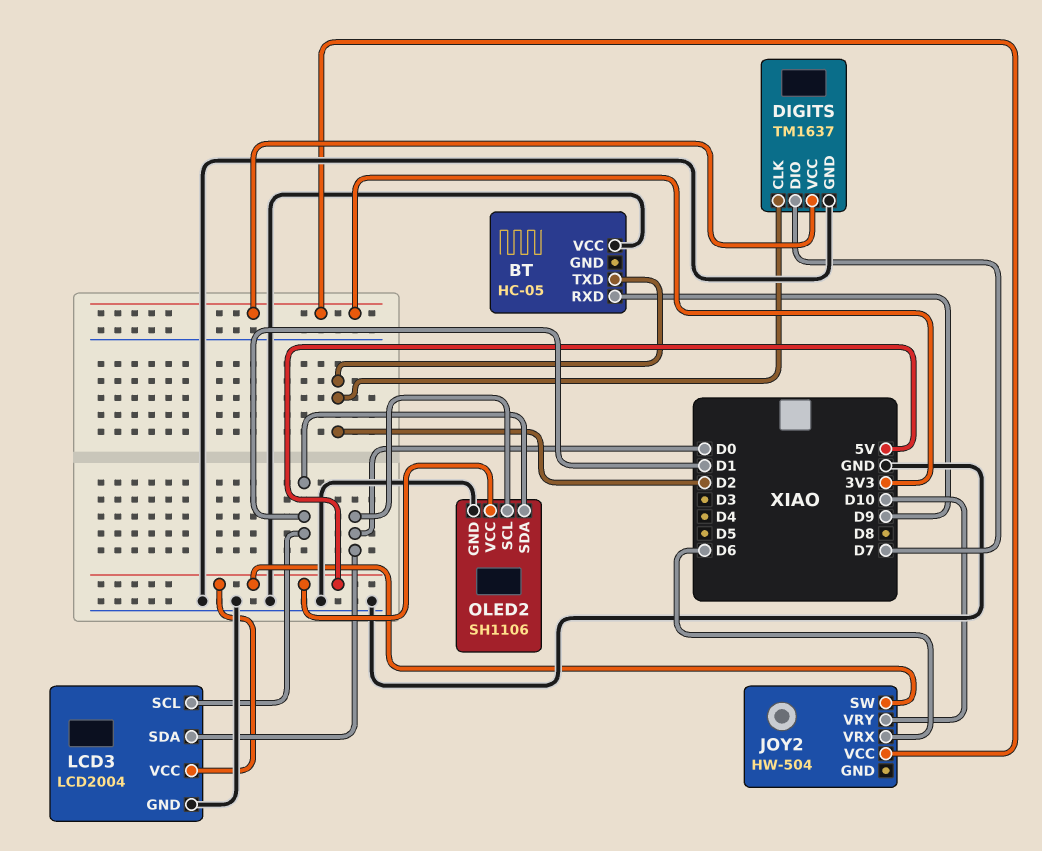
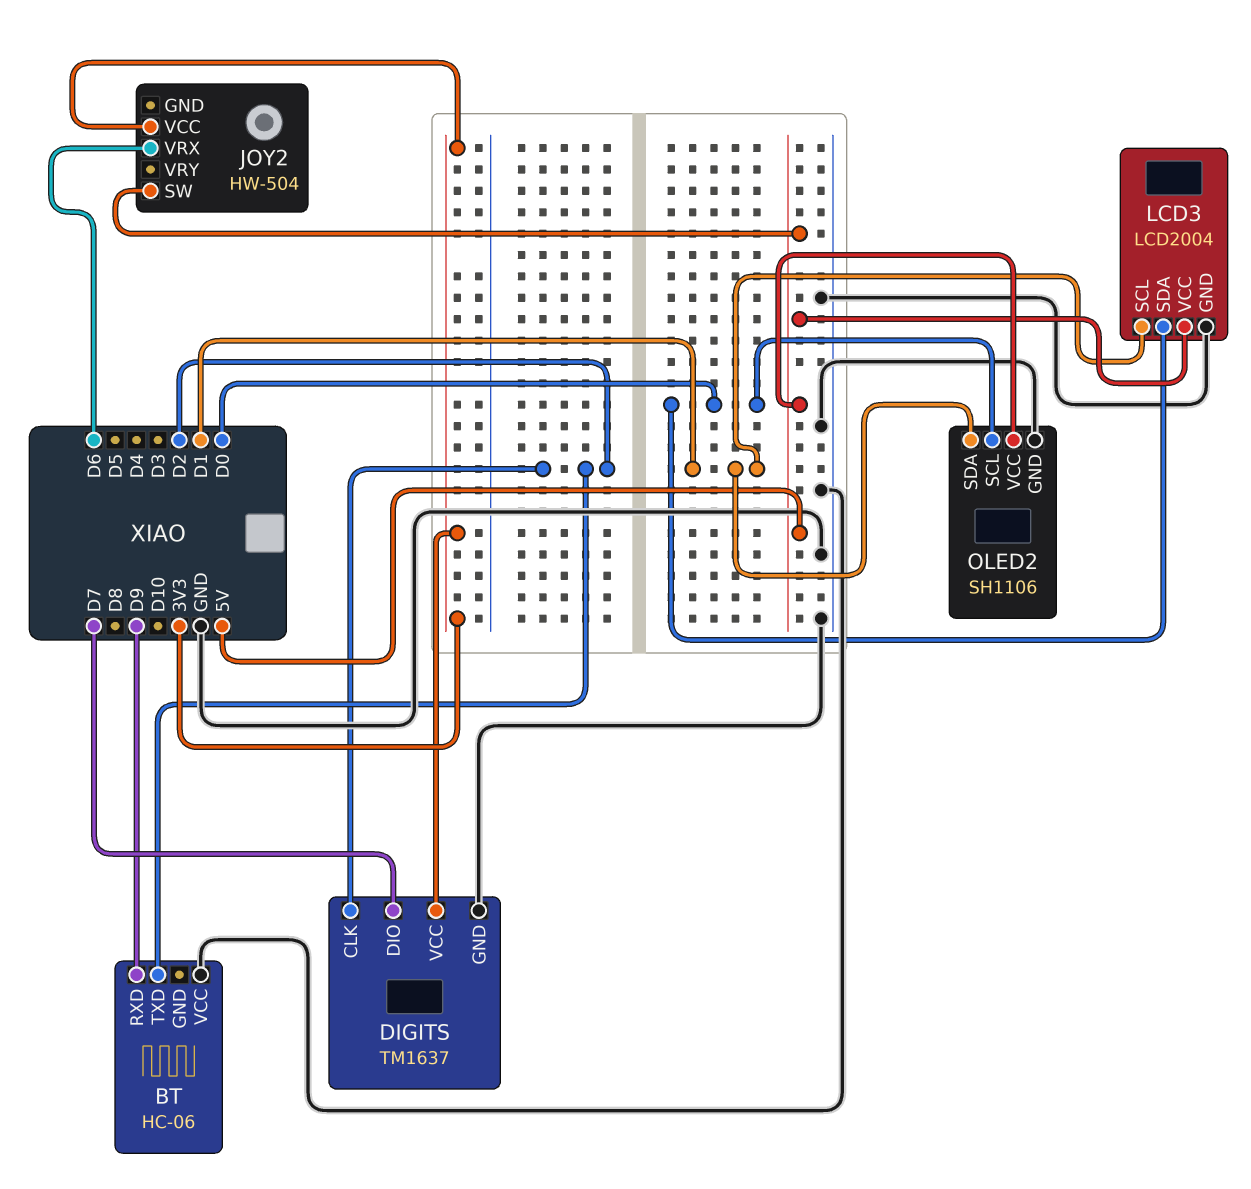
BT: HC-05 -> HC-06
JOY2 pin VRY: D10 -> none

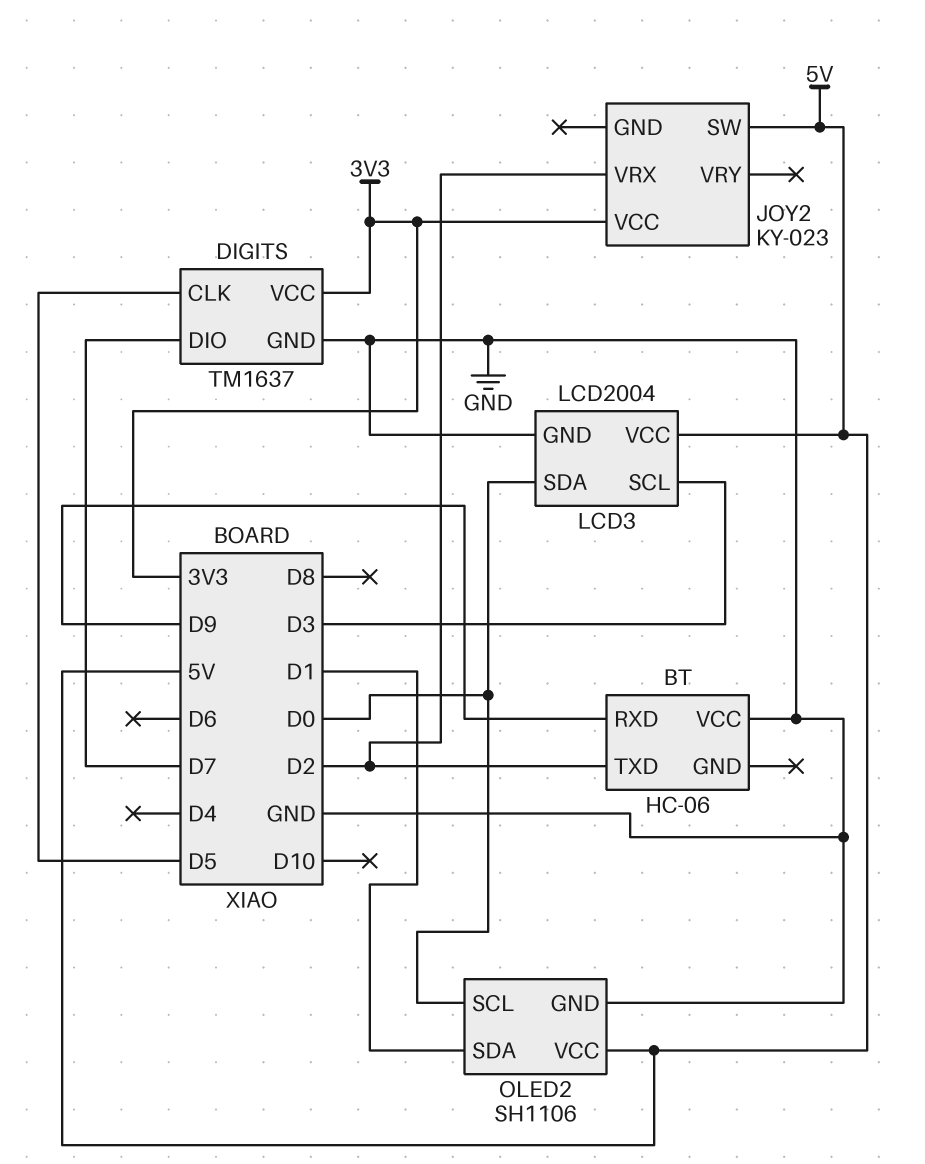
DIGITS pin CLK: D2 -> D5
JOY2: HW-504 -> KY-023
JOY2 pin VRX: D6 -> D2
LCD3 pin SCL: D1 -> D3

